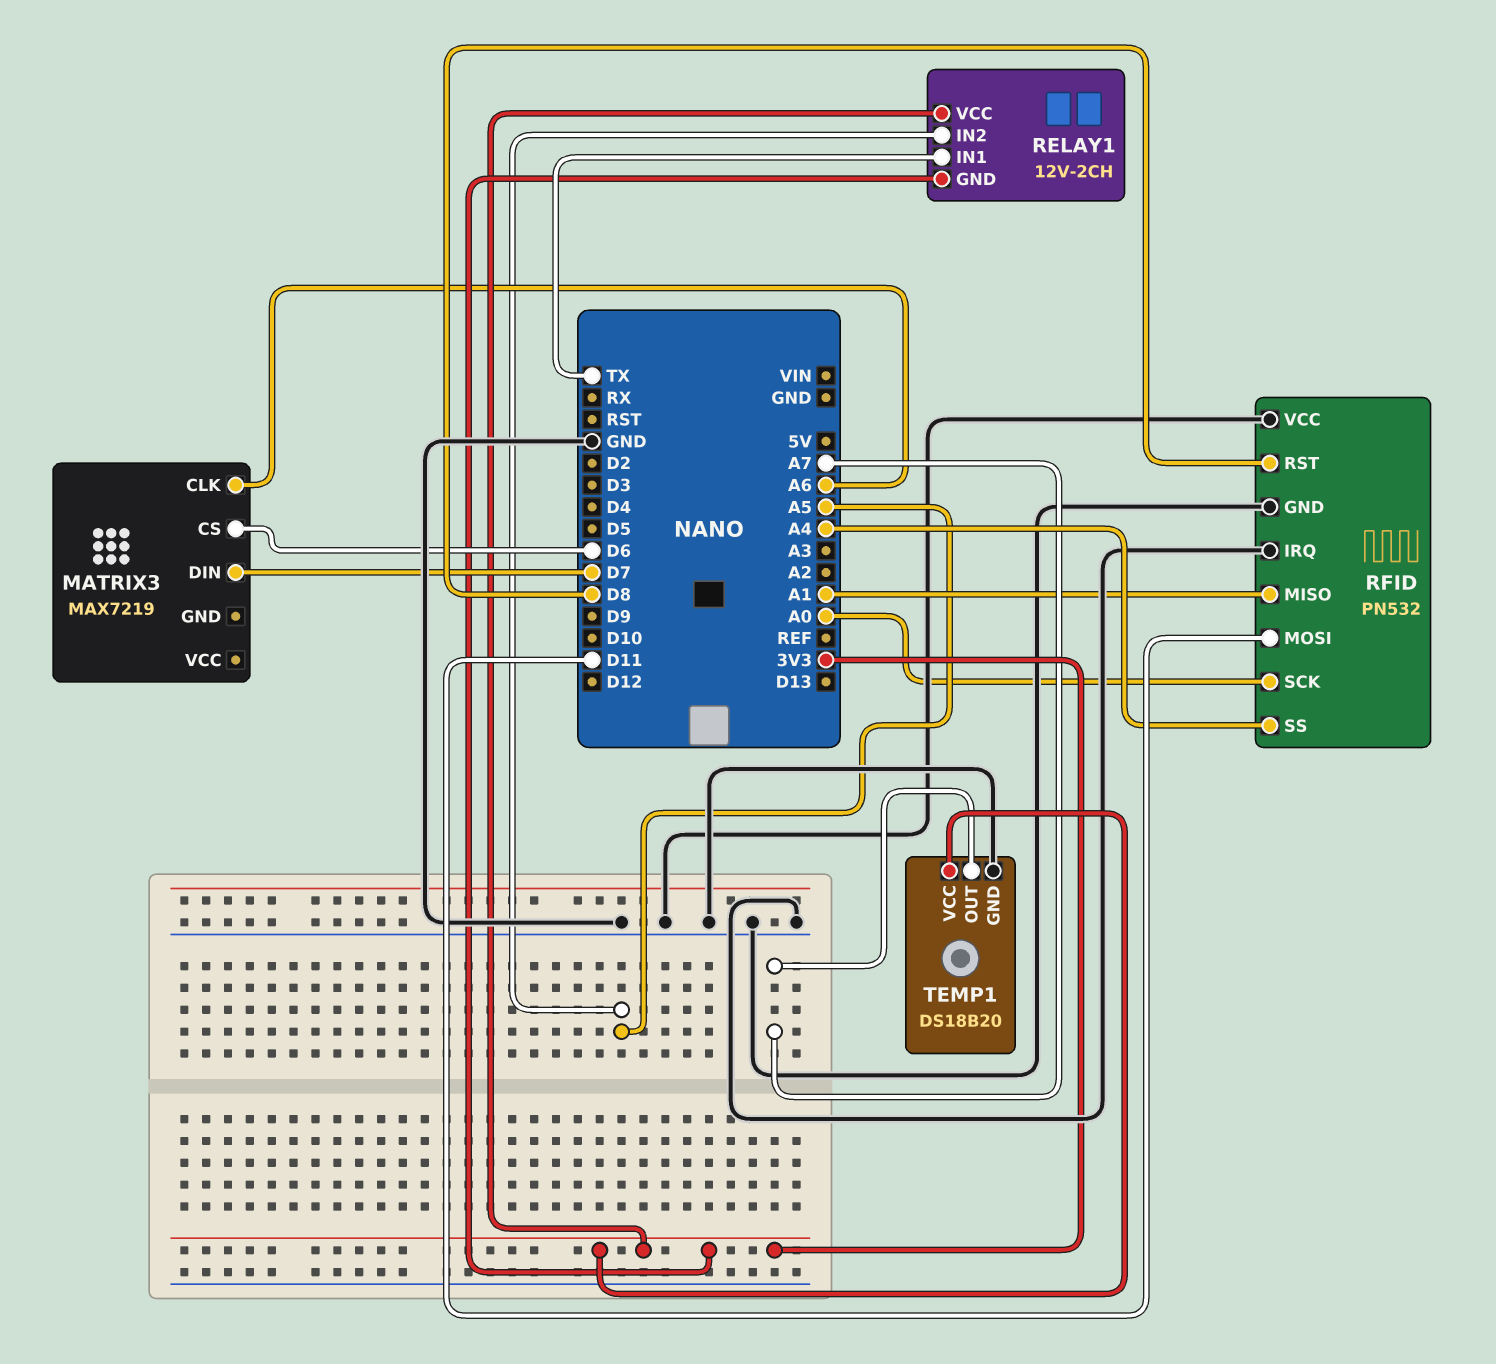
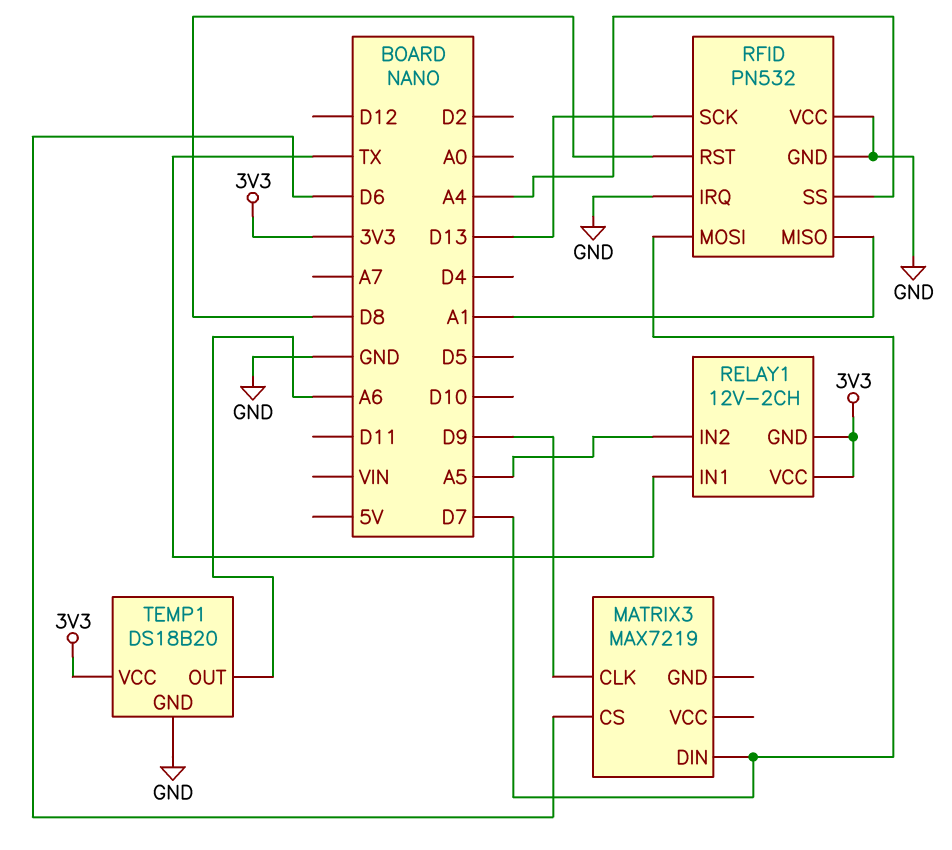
MATRIX3 pin CLK: A6 -> D9
RFID pin MOSI: D11 -> D7
RFID pin SCK: A0 -> D13
TEMP1 pin OUT: A7 -> A6

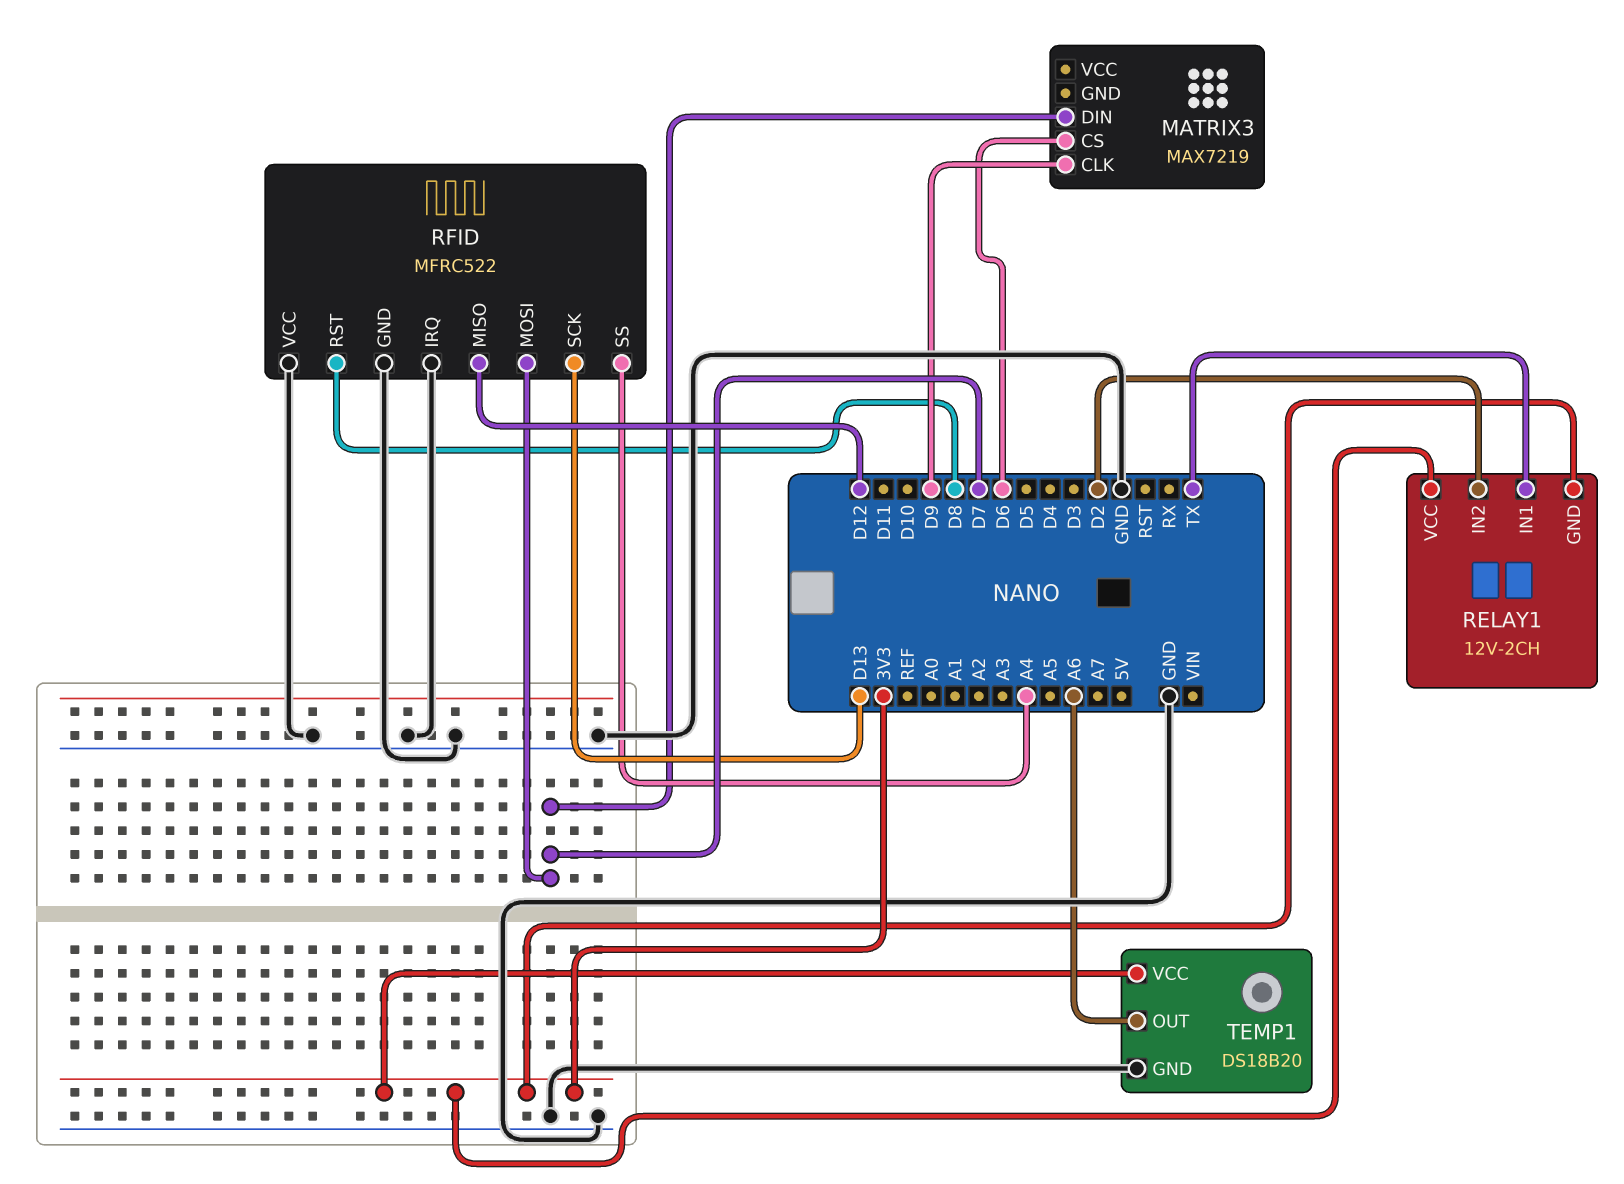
RELAY1 pin IN2: A5 -> D2
RFID: PN532 -> MFRC522
RFID pin MISO: A1 -> D12

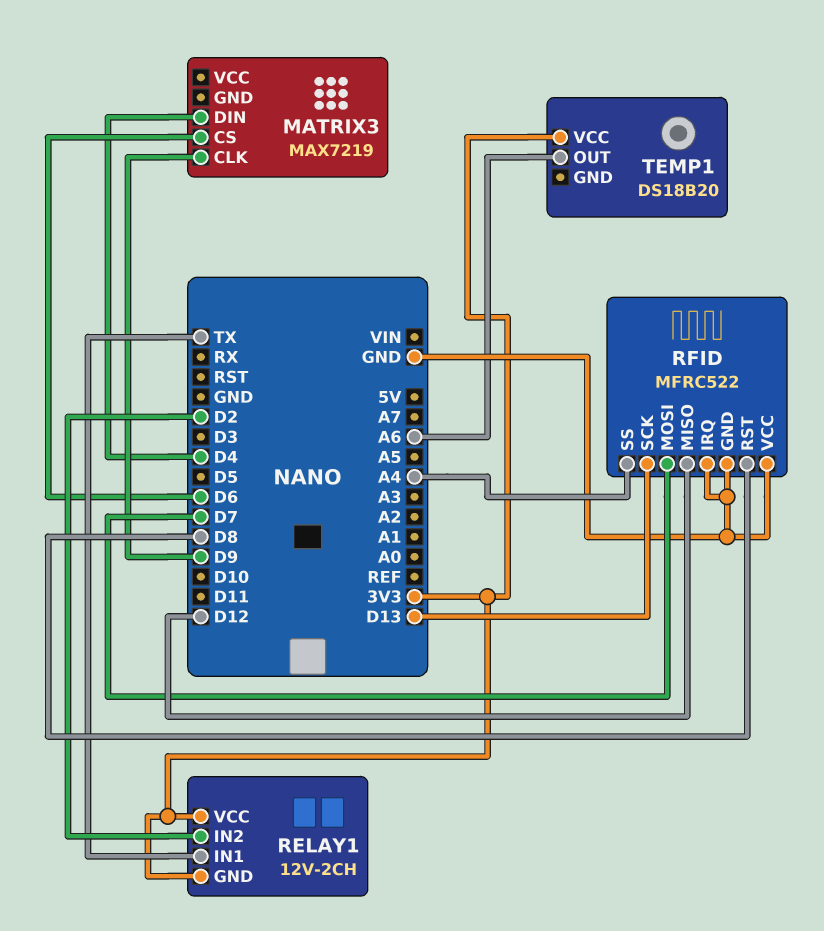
MATRIX3 pin DIN: D7 -> D4
TEMP1 pin GND: GND -> none

